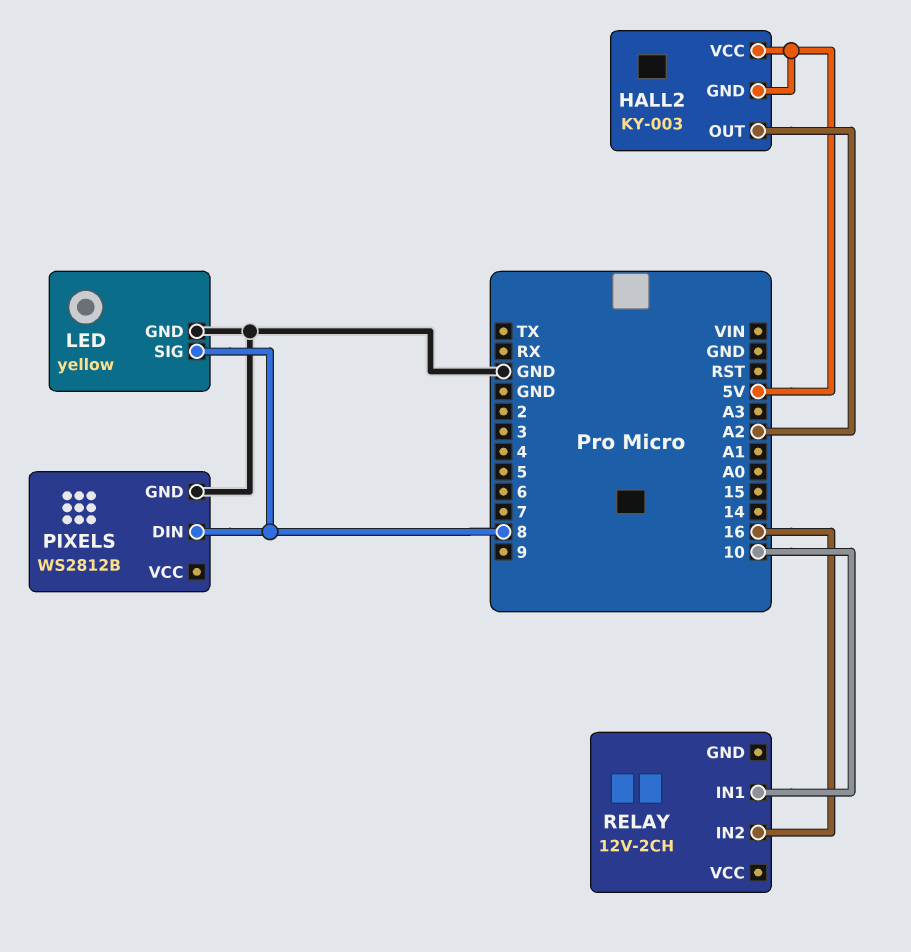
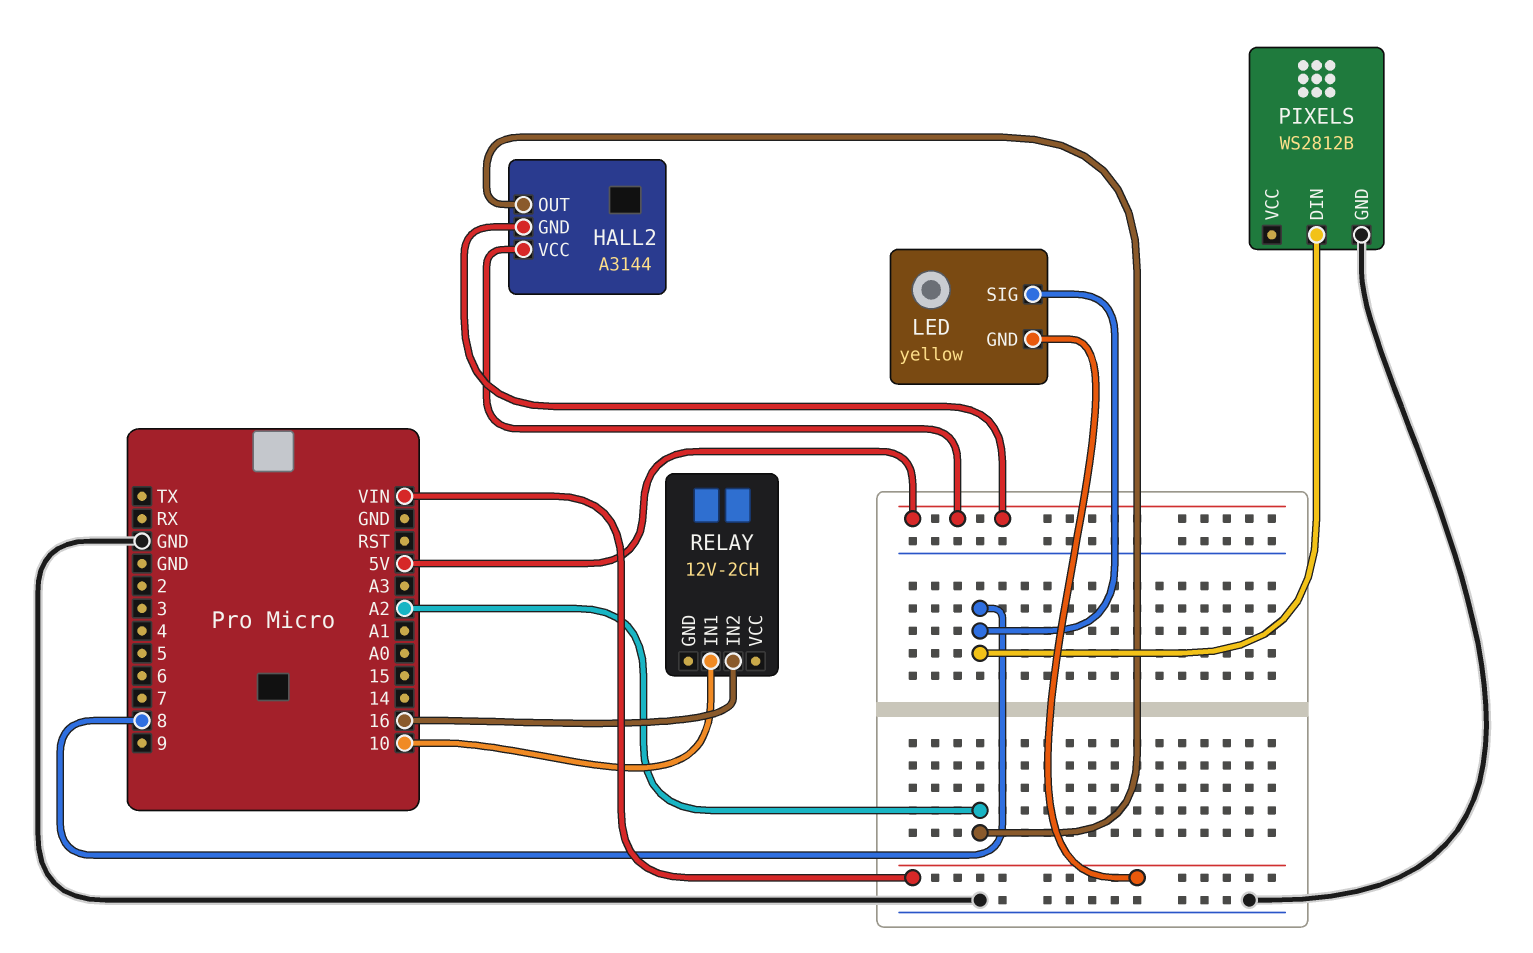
HALL2: KY-003 -> A3144
LED pin GND: GND -> VIN

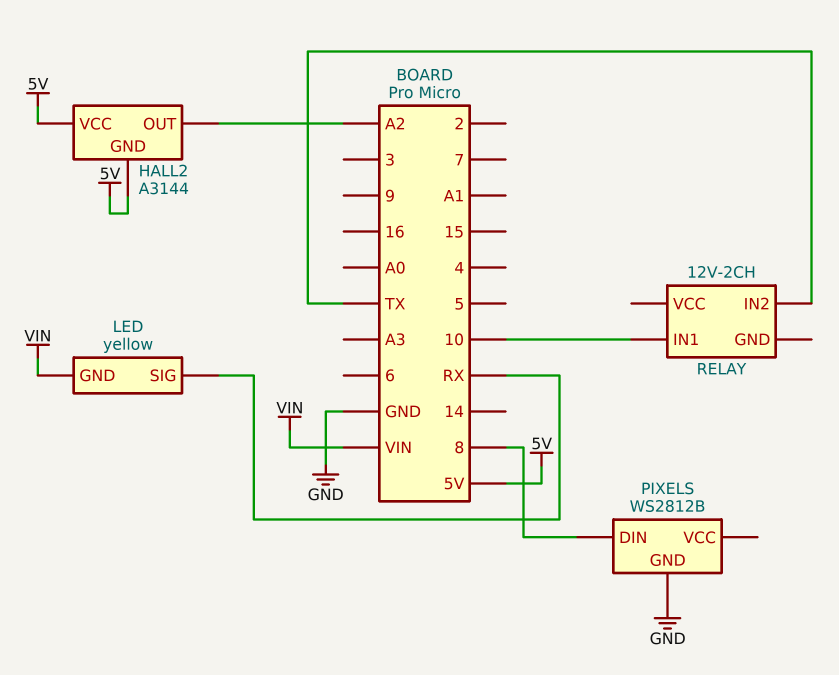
LED pin SIG: 8 -> RX
RELAY pin IN2: 16 -> TX

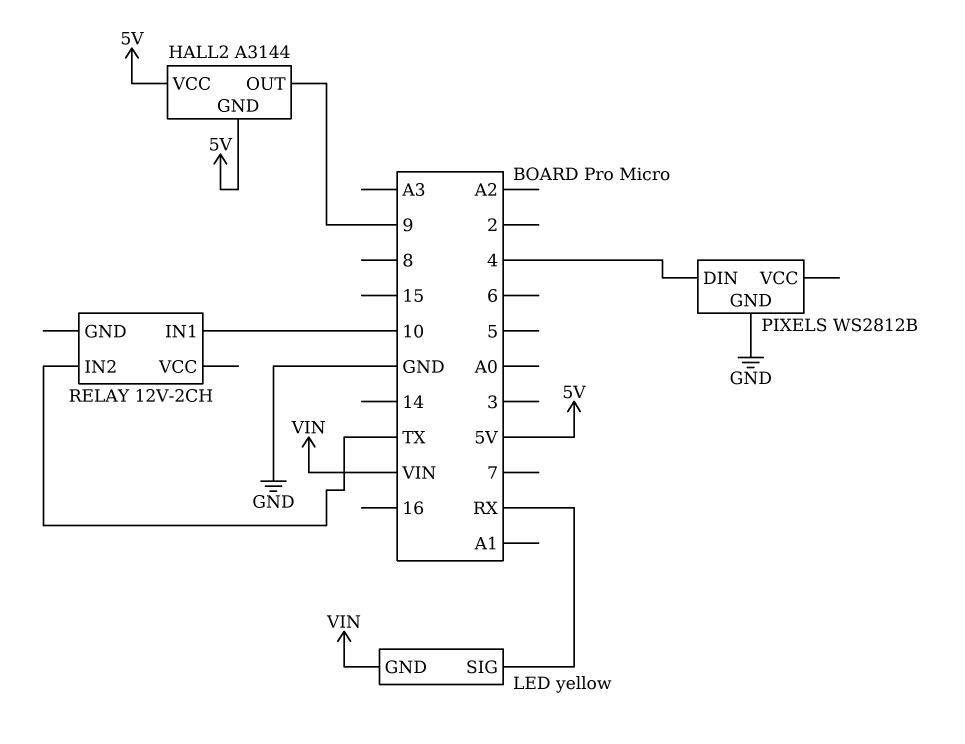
HALL2 pin OUT: A2 -> 9
PIXELS pin DIN: 8 -> 4

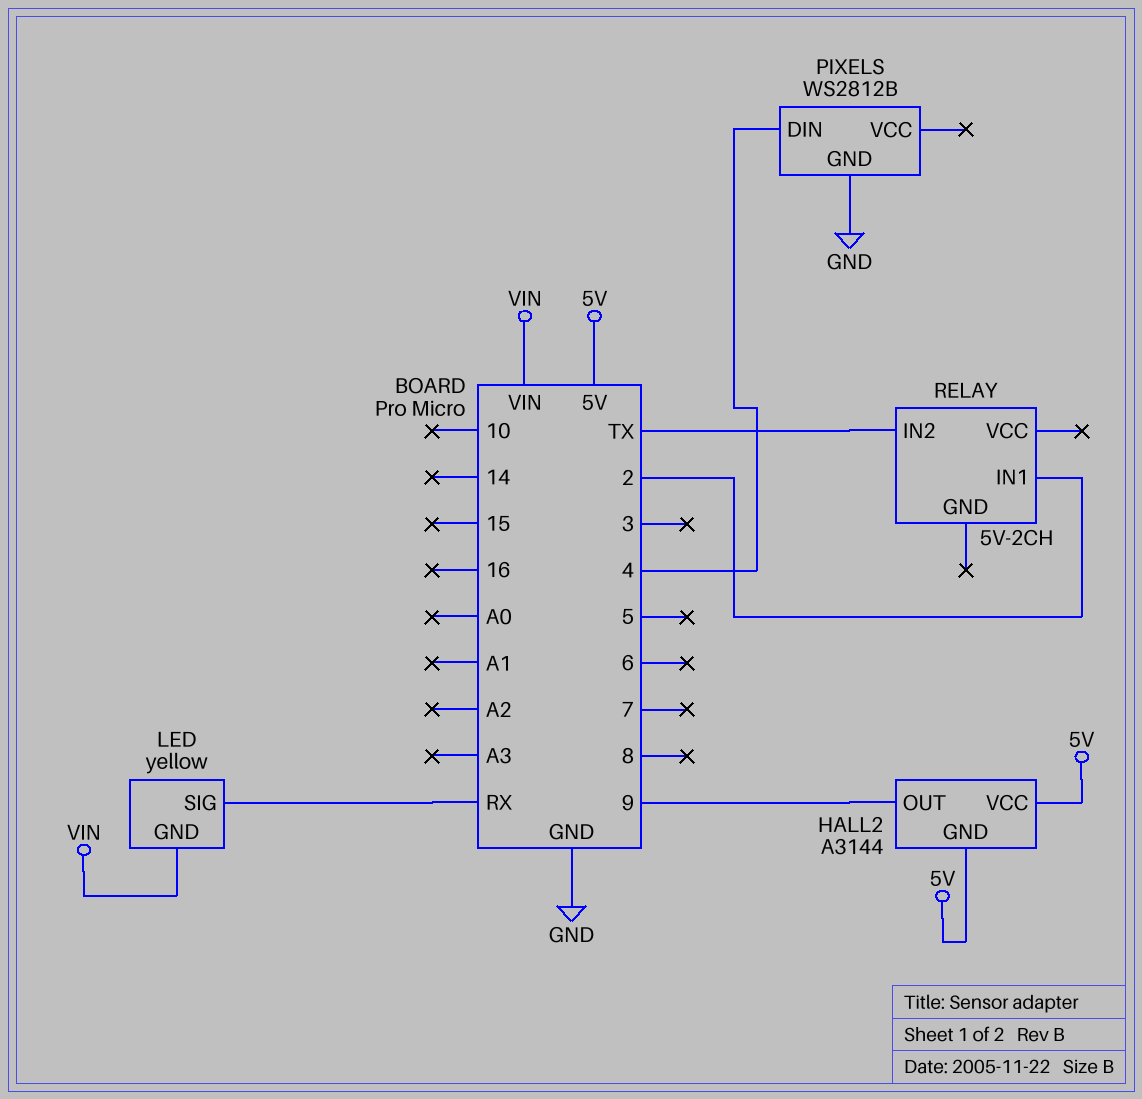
RELAY: 12V-2CH -> 5V-2CH
RELAY pin IN1: 10 -> 2

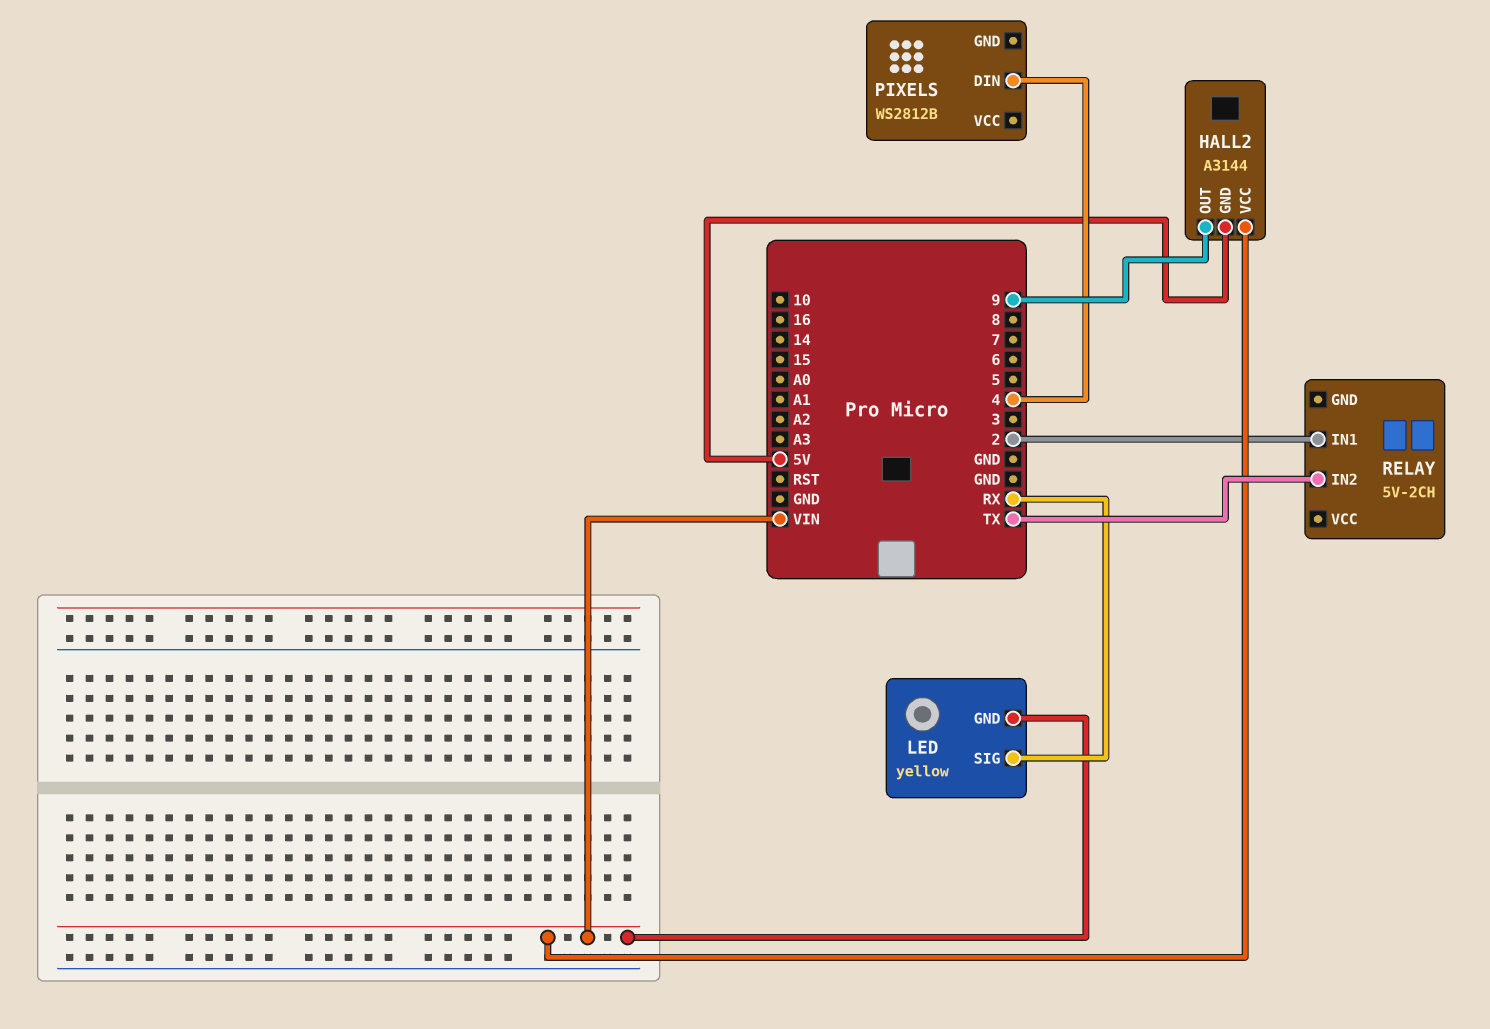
HALL2 pin VCC: 5V -> VIN
PIXELS pin GND: GND -> none

